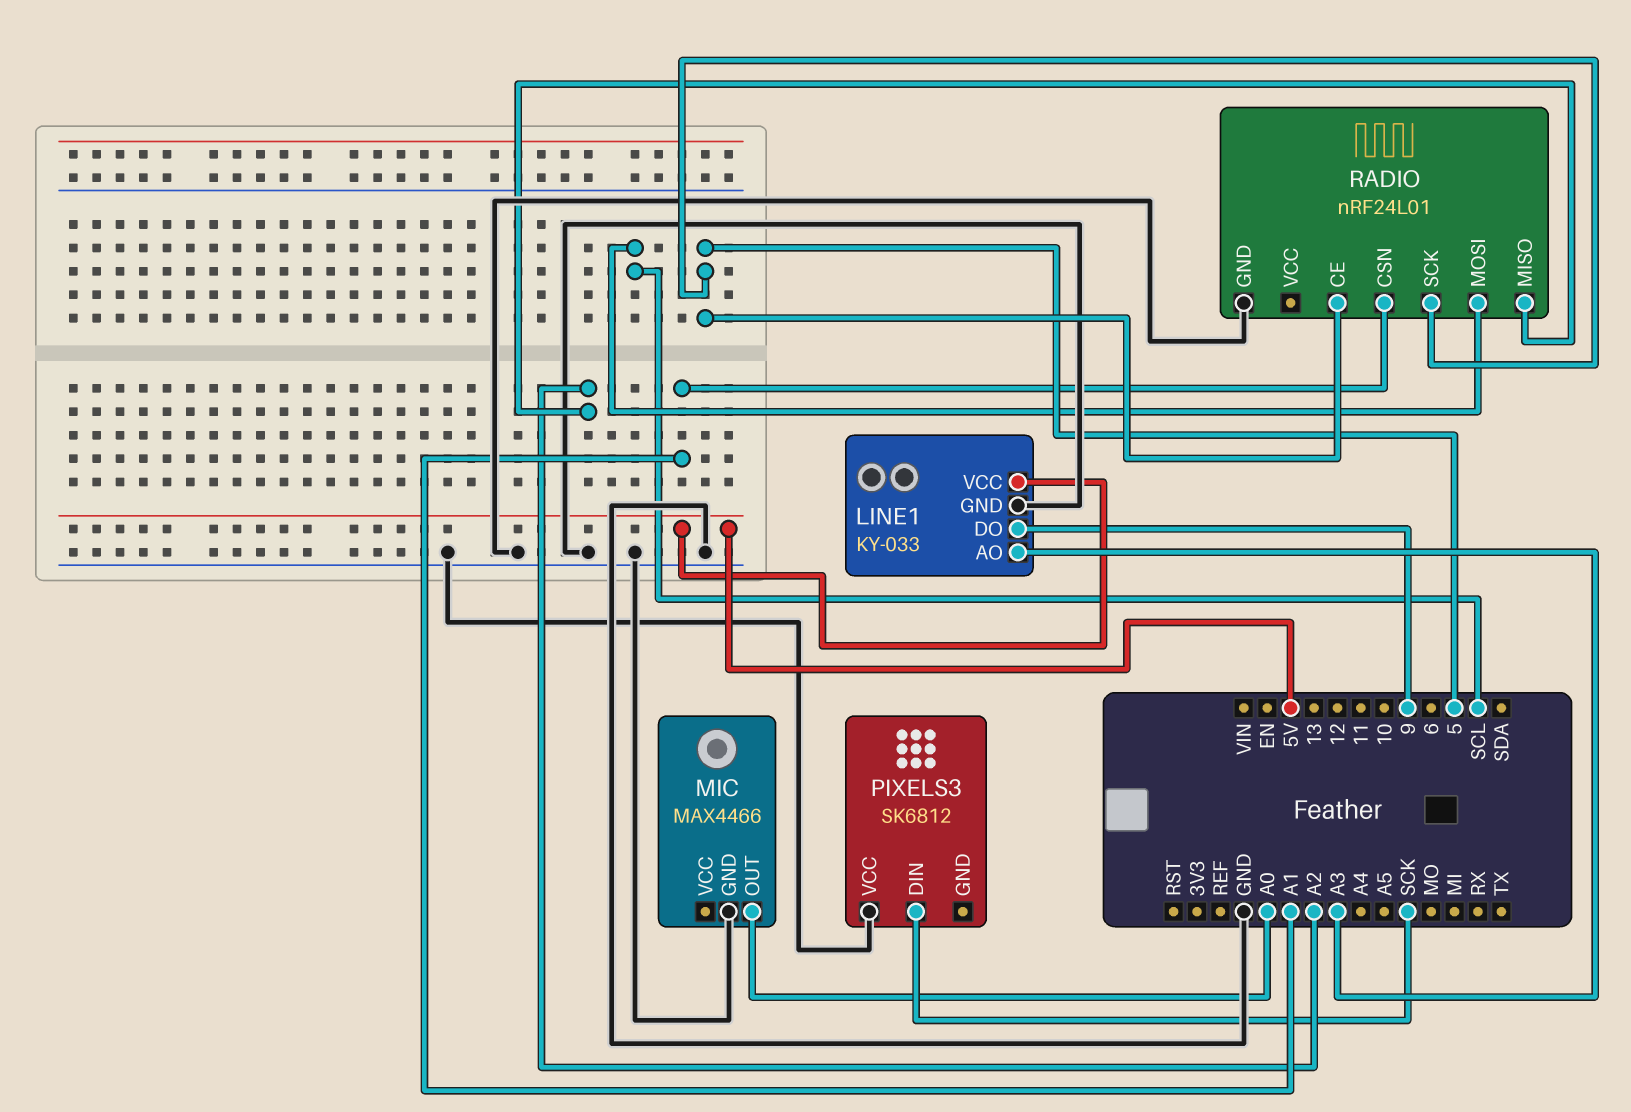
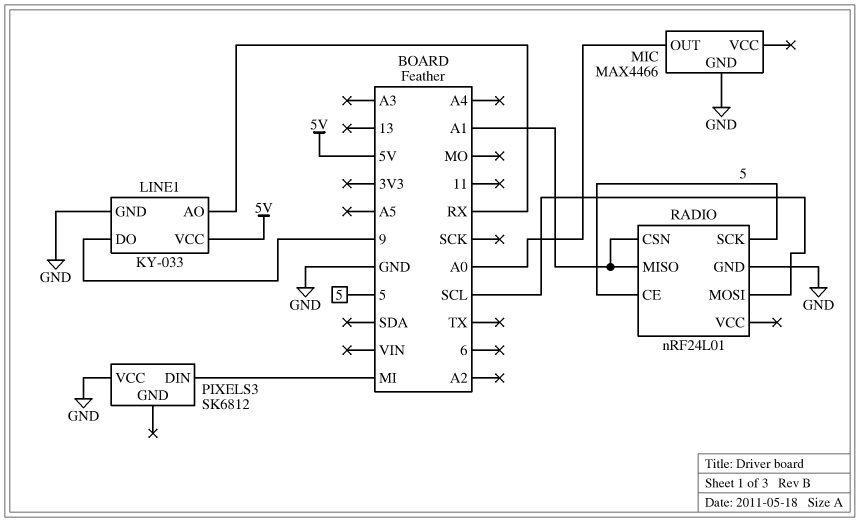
LINE1 pin AO: A3 -> RX
PIXELS3 pin DIN: SCK -> MI
RADIO pin MISO: A2 -> A1

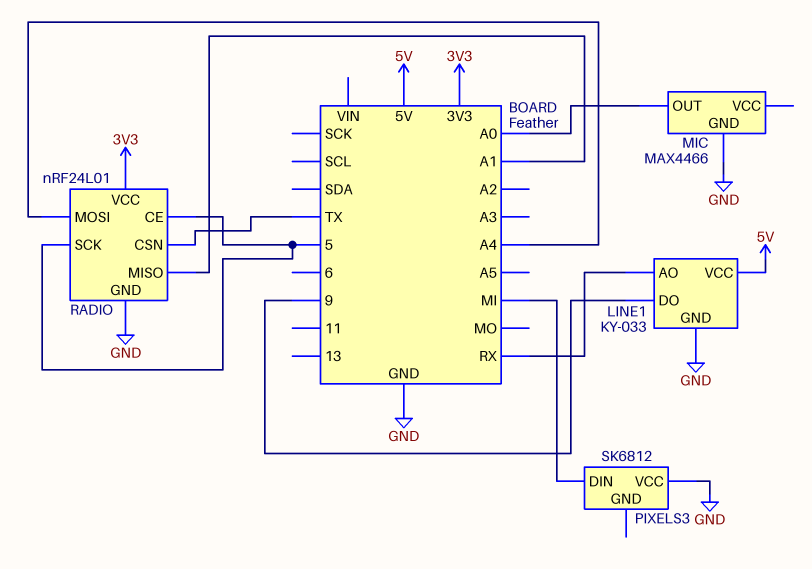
RADIO pin CSN: A1 -> TX
RADIO pin MOSI: SCL -> A4
RADIO pin VCC: none -> 3V3

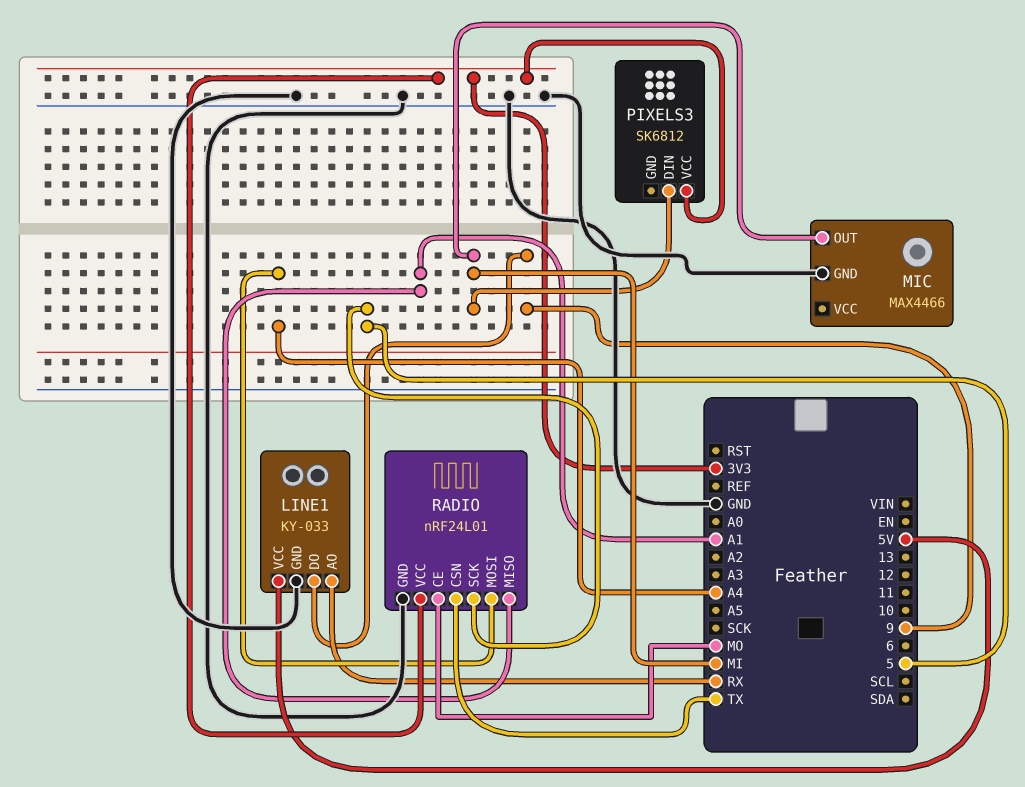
MIC pin OUT: A0 -> MI
PIXELS3 pin VCC: GND -> 3V3
RADIO pin CE: 5 -> MO

